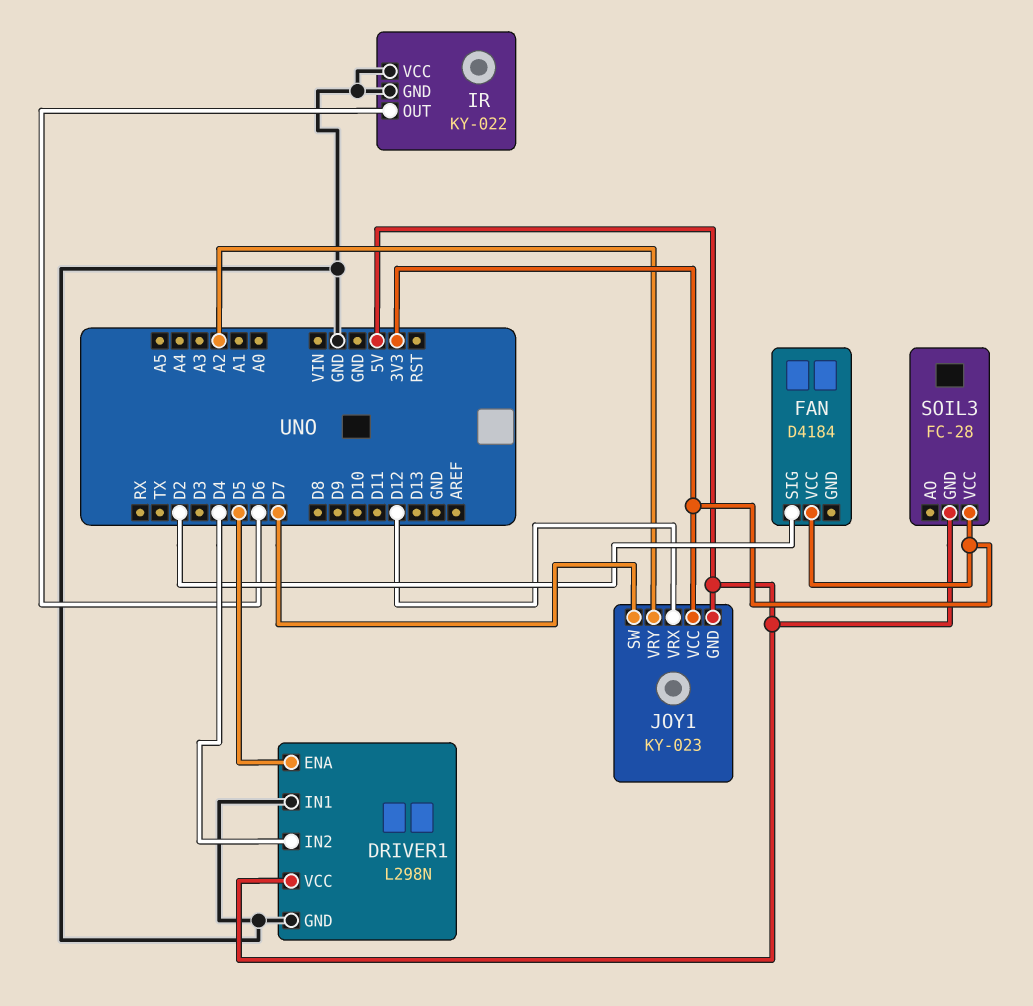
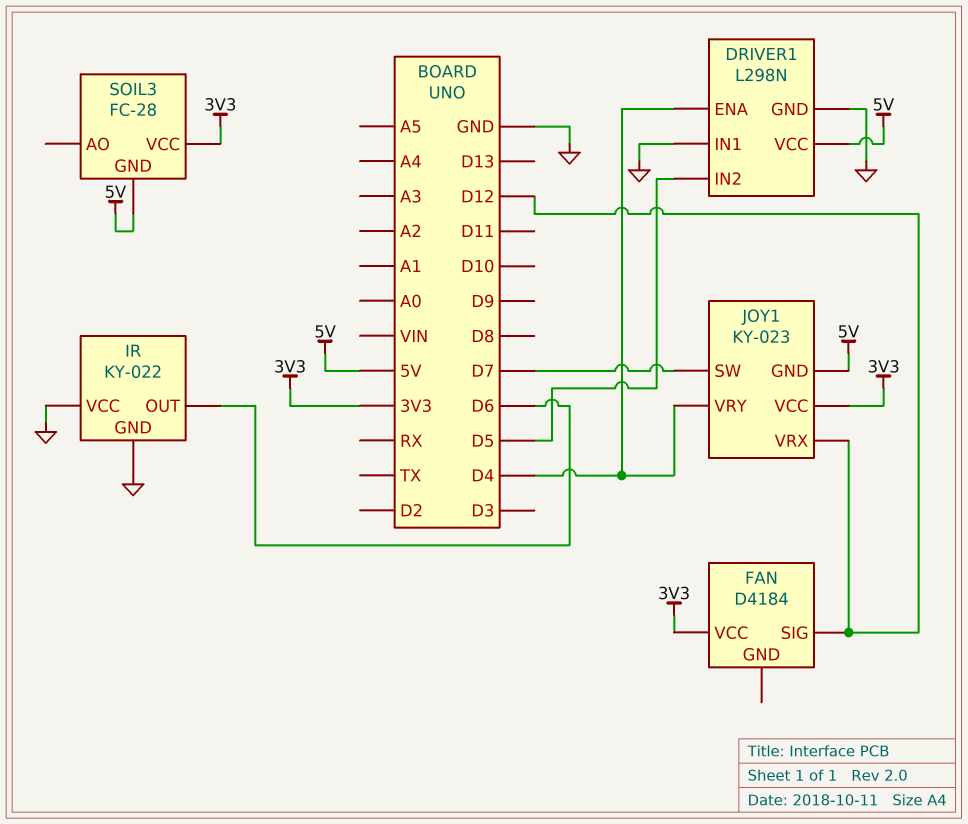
DRIVER1 pin ENA: D5 -> D4
DRIVER1 pin IN2: D4 -> D5
FAN pin SIG: D2 -> D12
JOY1 pin VRY: A2 -> D4

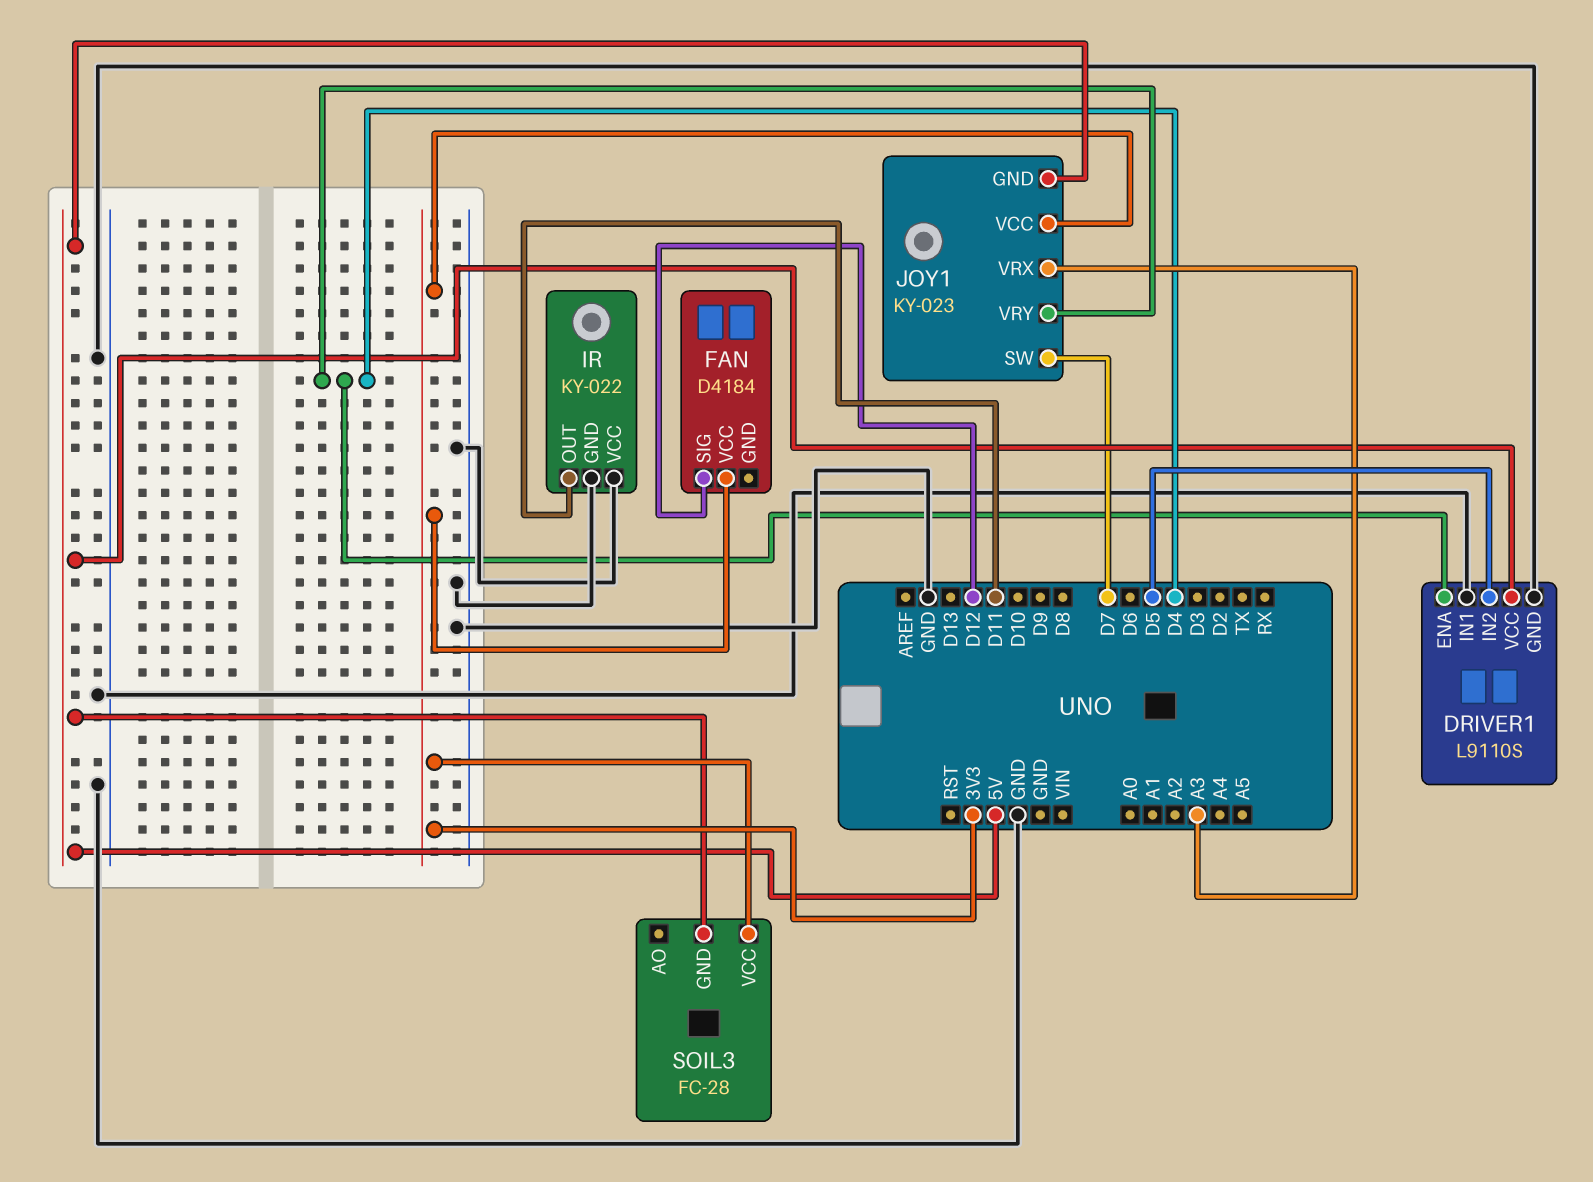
DRIVER1: L298N -> L9110S
IR pin OUT: D6 -> D11
JOY1 pin VRX: D12 -> A3

